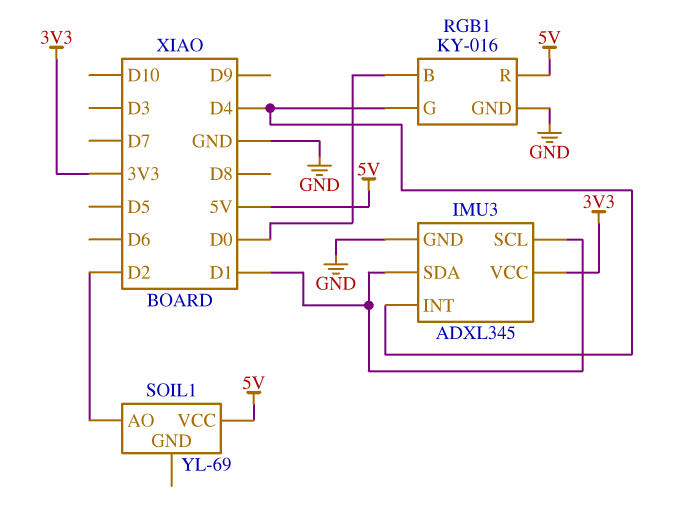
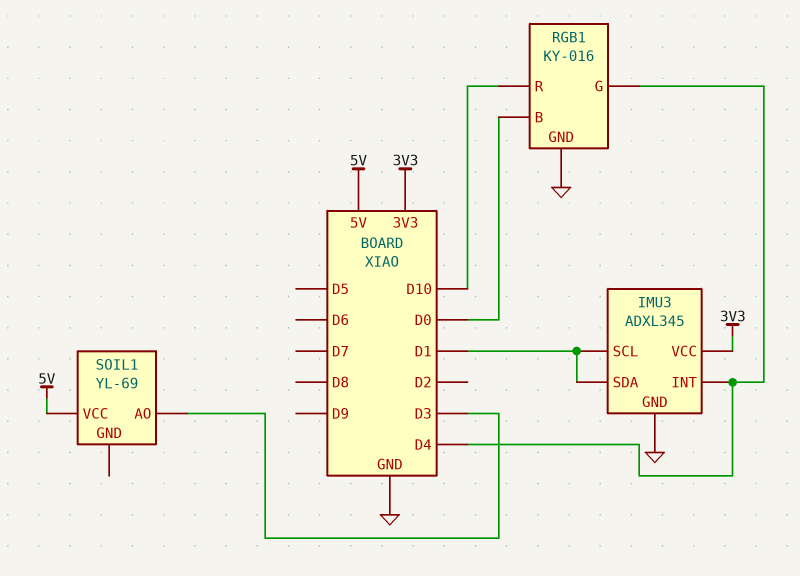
RGB1 pin R: 5V -> D10
SOIL1 pin AO: D2 -> D3

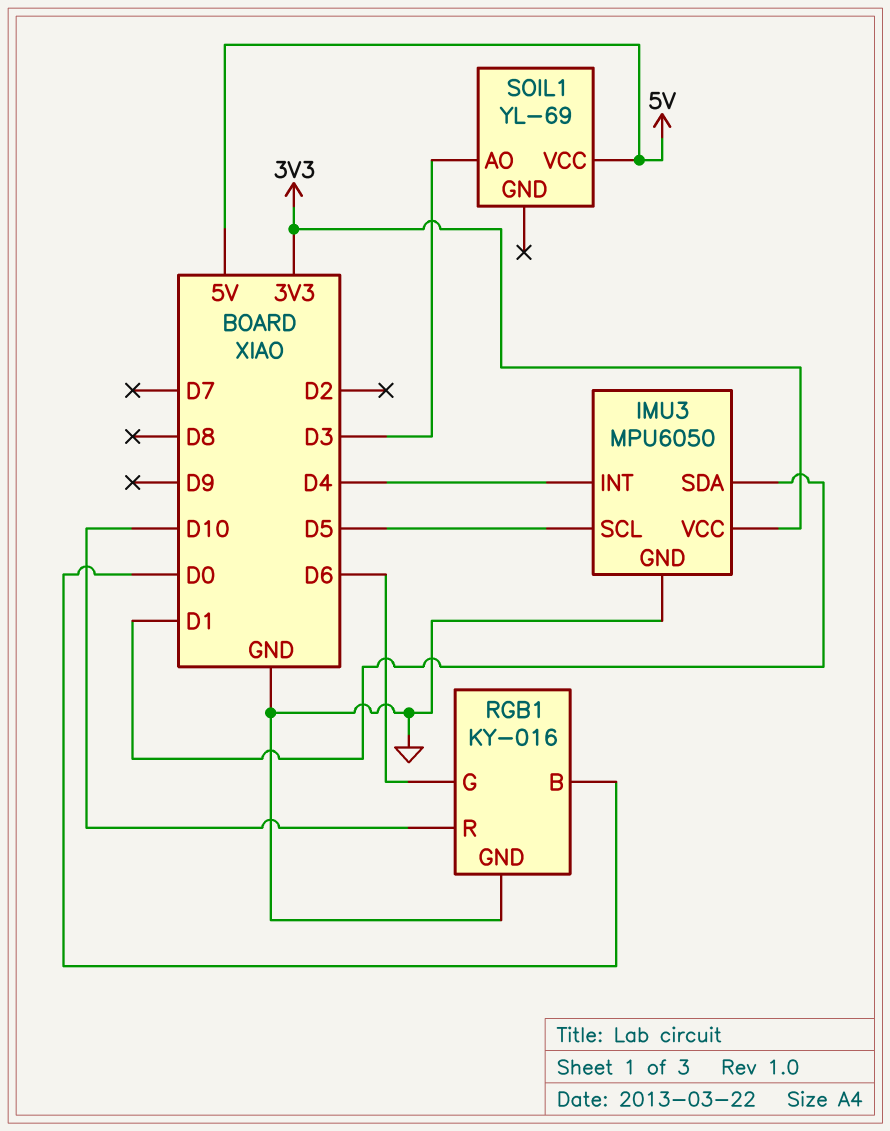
IMU3: ADXL345 -> MPU6050
IMU3 pin SCL: D1 -> D5
RGB1 pin G: D4 -> D6

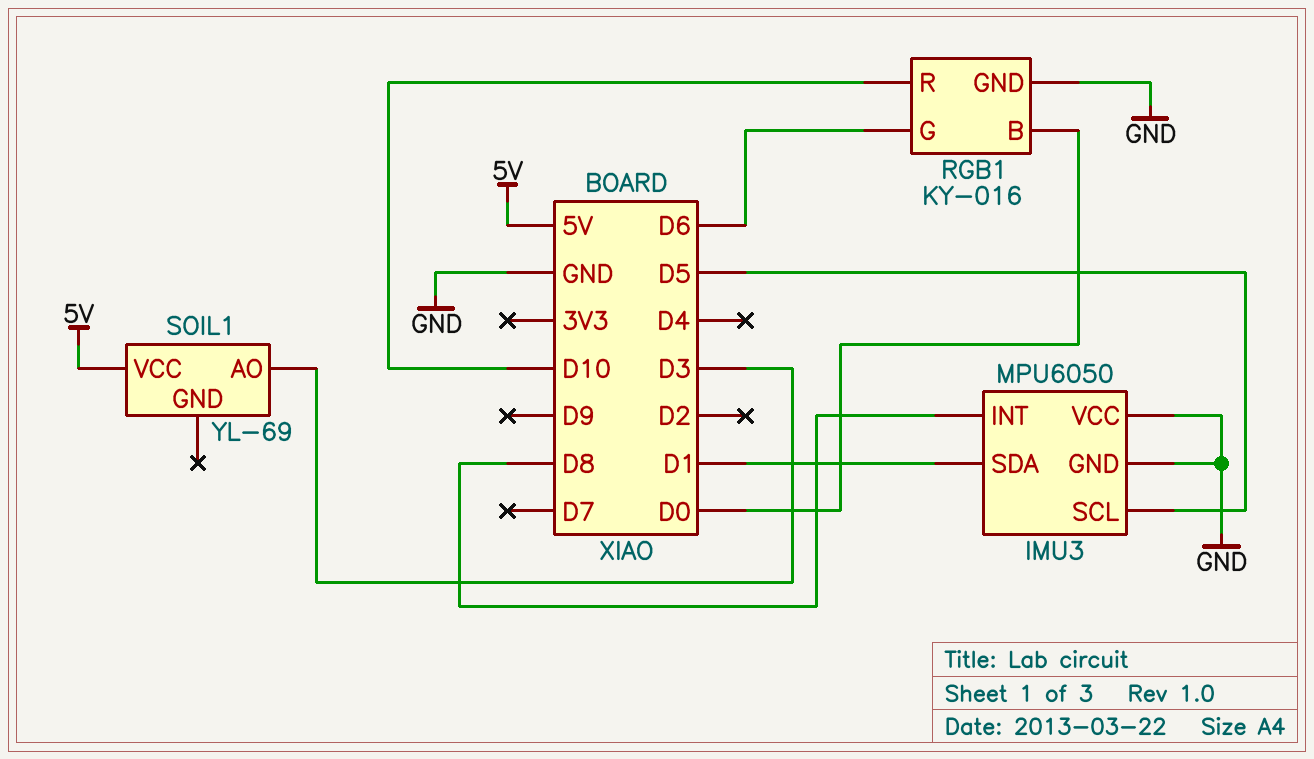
IMU3 pin INT: D4 -> D8
IMU3 pin VCC: 3V3 -> GND

